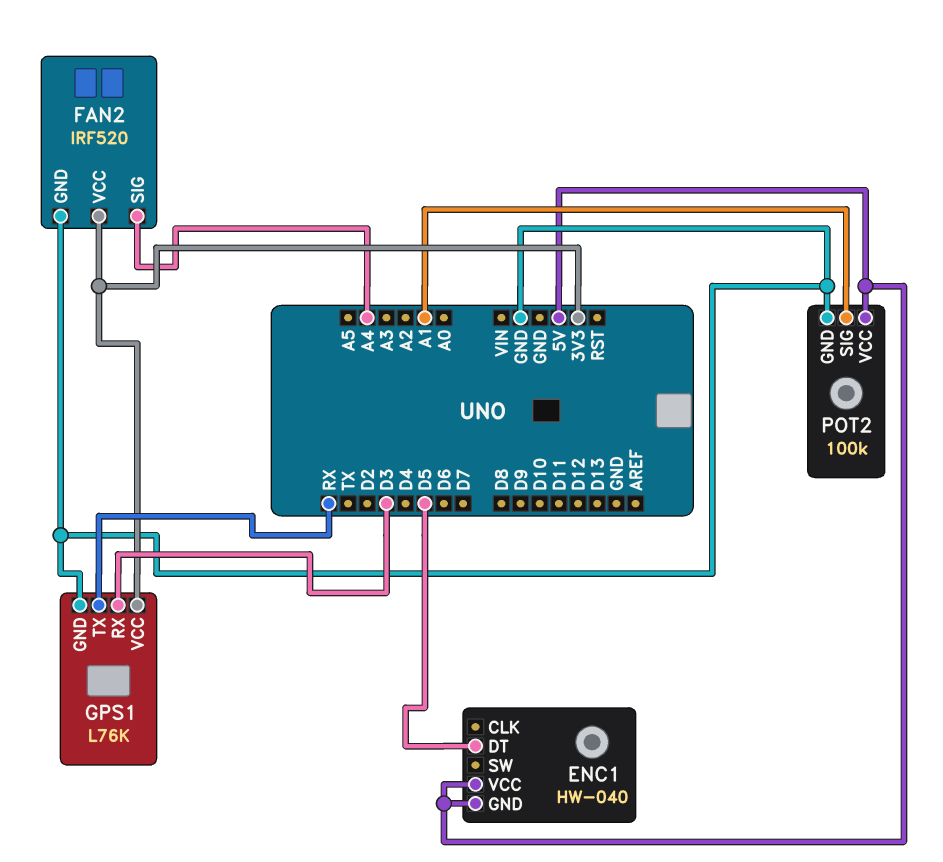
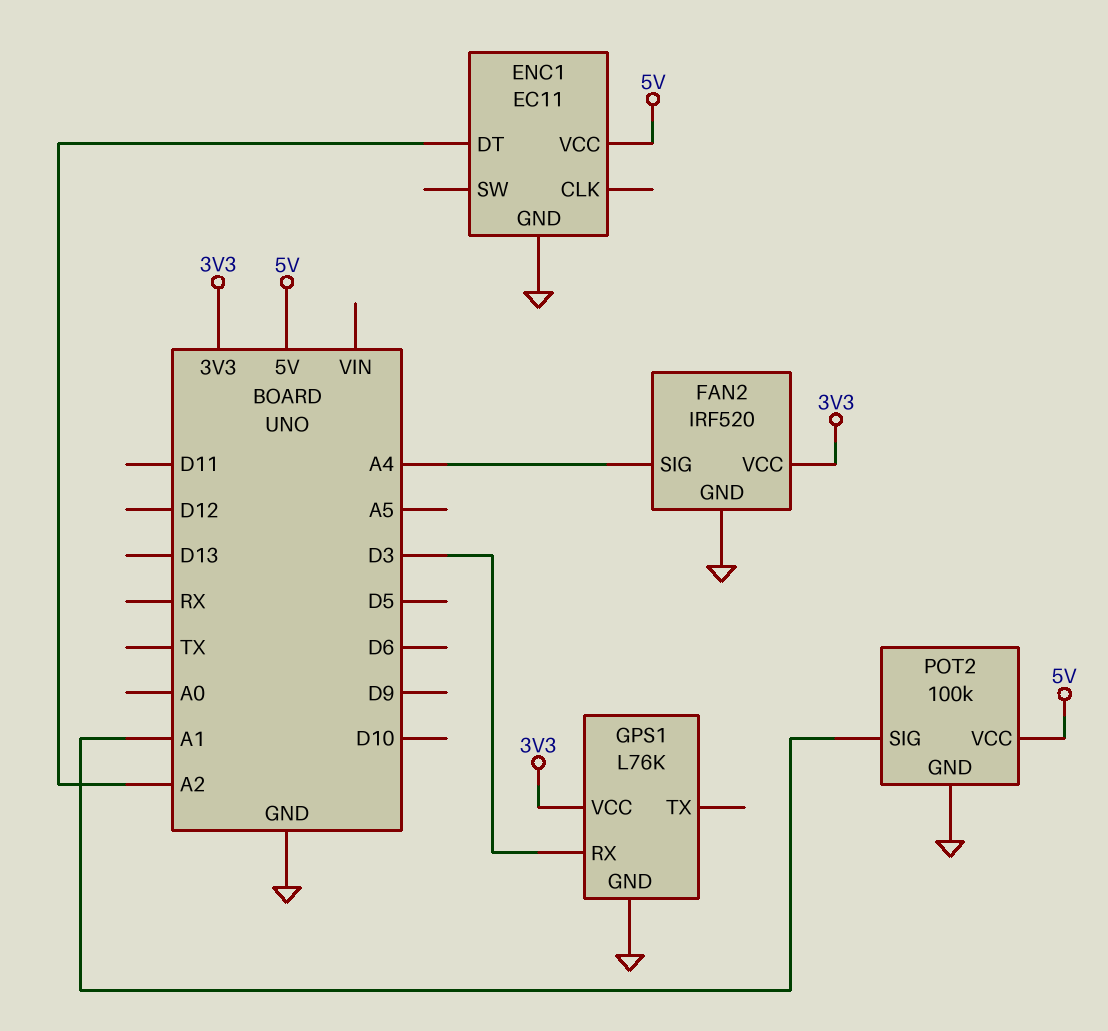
ENC1: HW-040 -> EC11
ENC1 pin DT: D5 -> A2
ENC1 pin GND: 5V -> GND
GPS1 pin TX: RX -> none

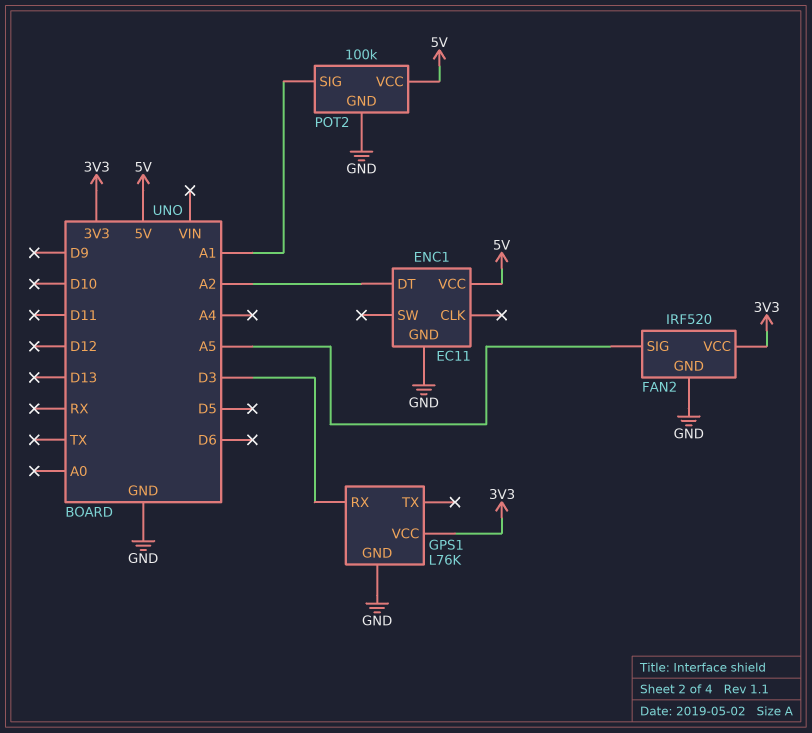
FAN2 pin SIG: A4 -> A5

